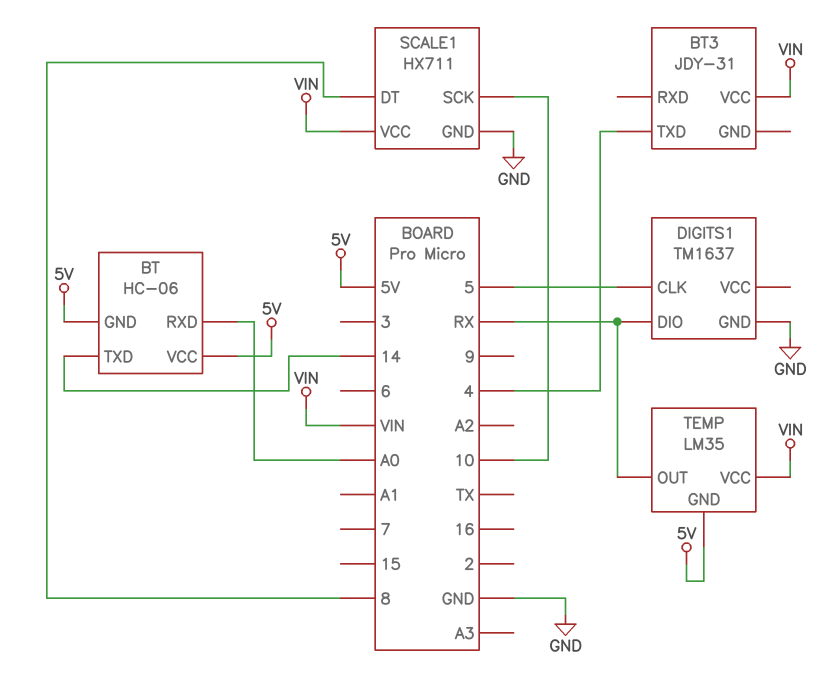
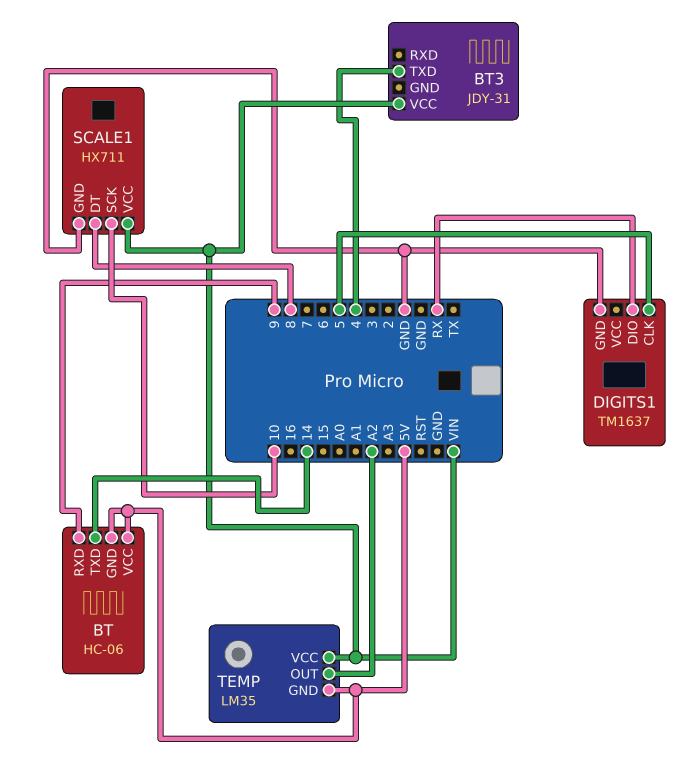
BT pin RXD: A0 -> 9
TEMP pin OUT: RX -> A2

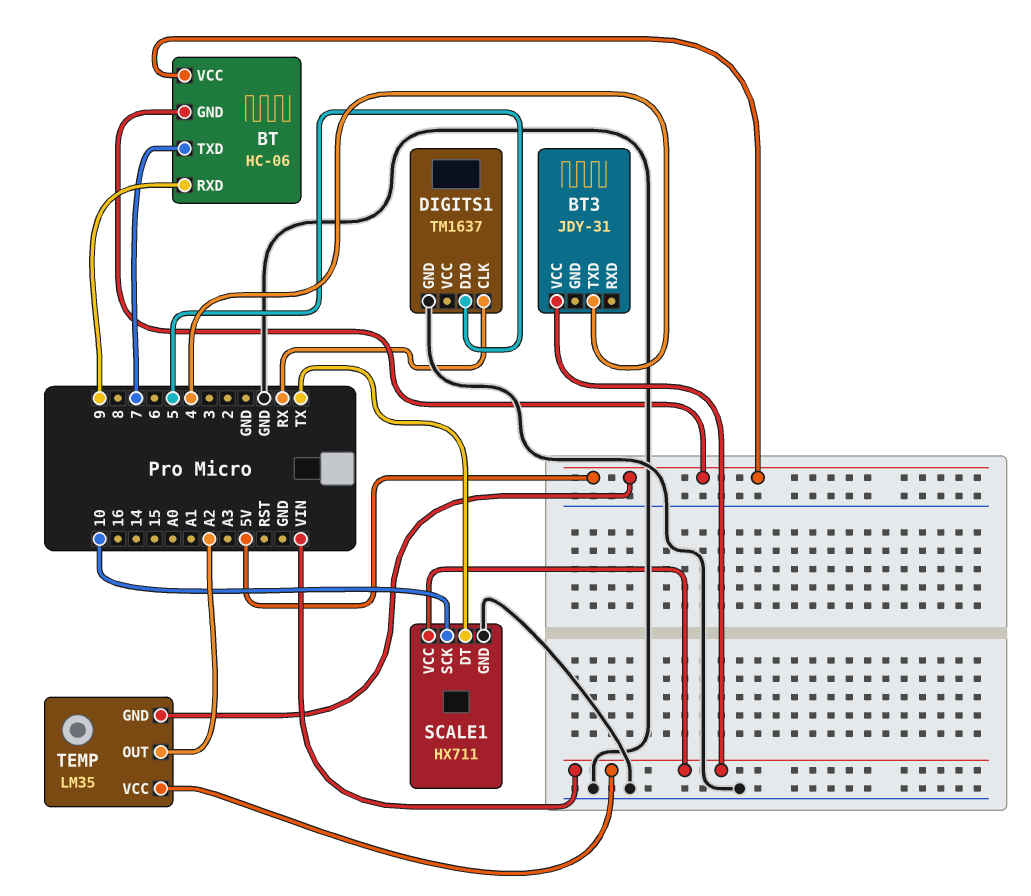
BT pin TXD: 14 -> 7
DIGITS1 pin CLK: 5 -> RX
DIGITS1 pin DIO: RX -> 5
SCALE1 pin DT: 8 -> TX

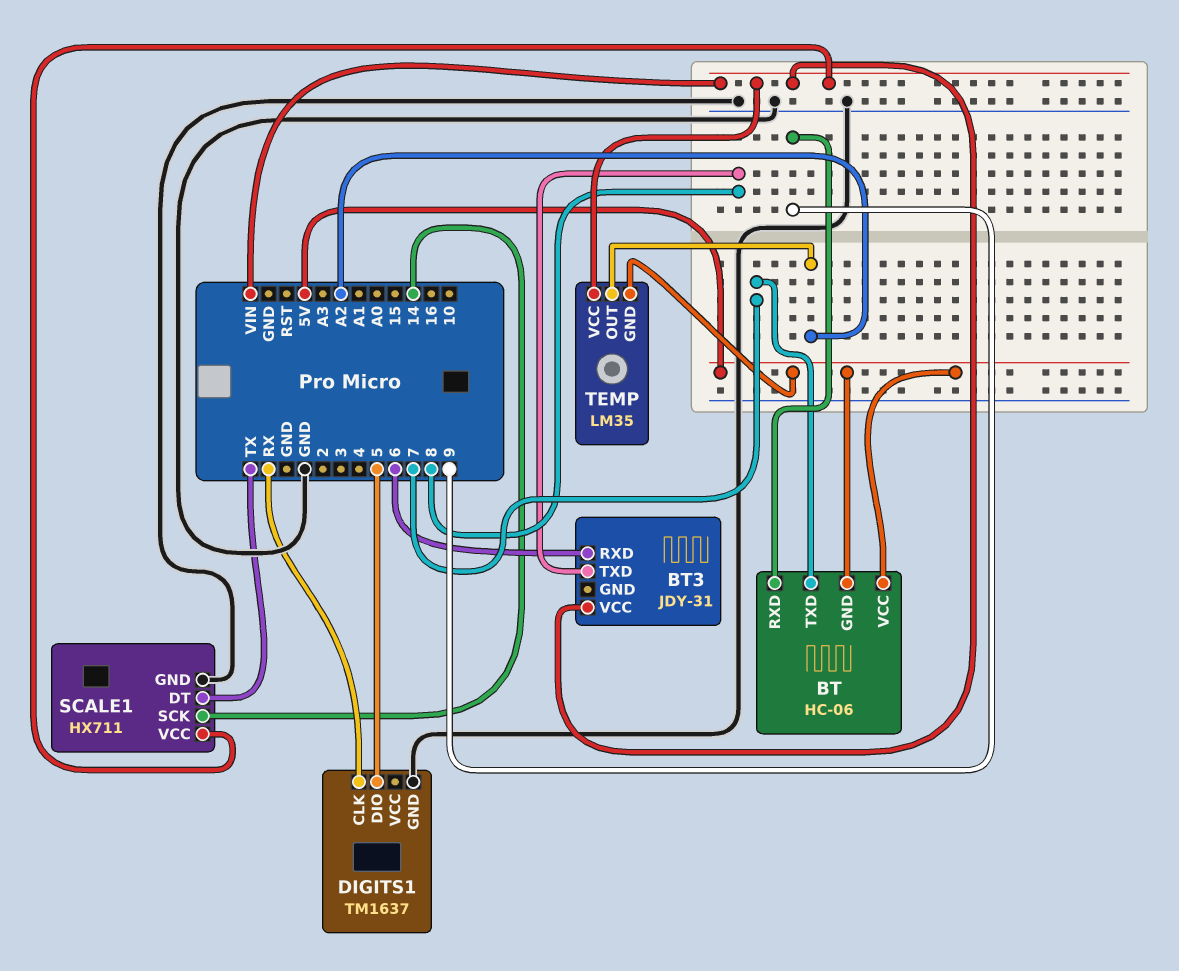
BT3 pin RXD: none -> 6
BT3 pin TXD: 4 -> 8
SCALE1 pin SCK: 10 -> 14

